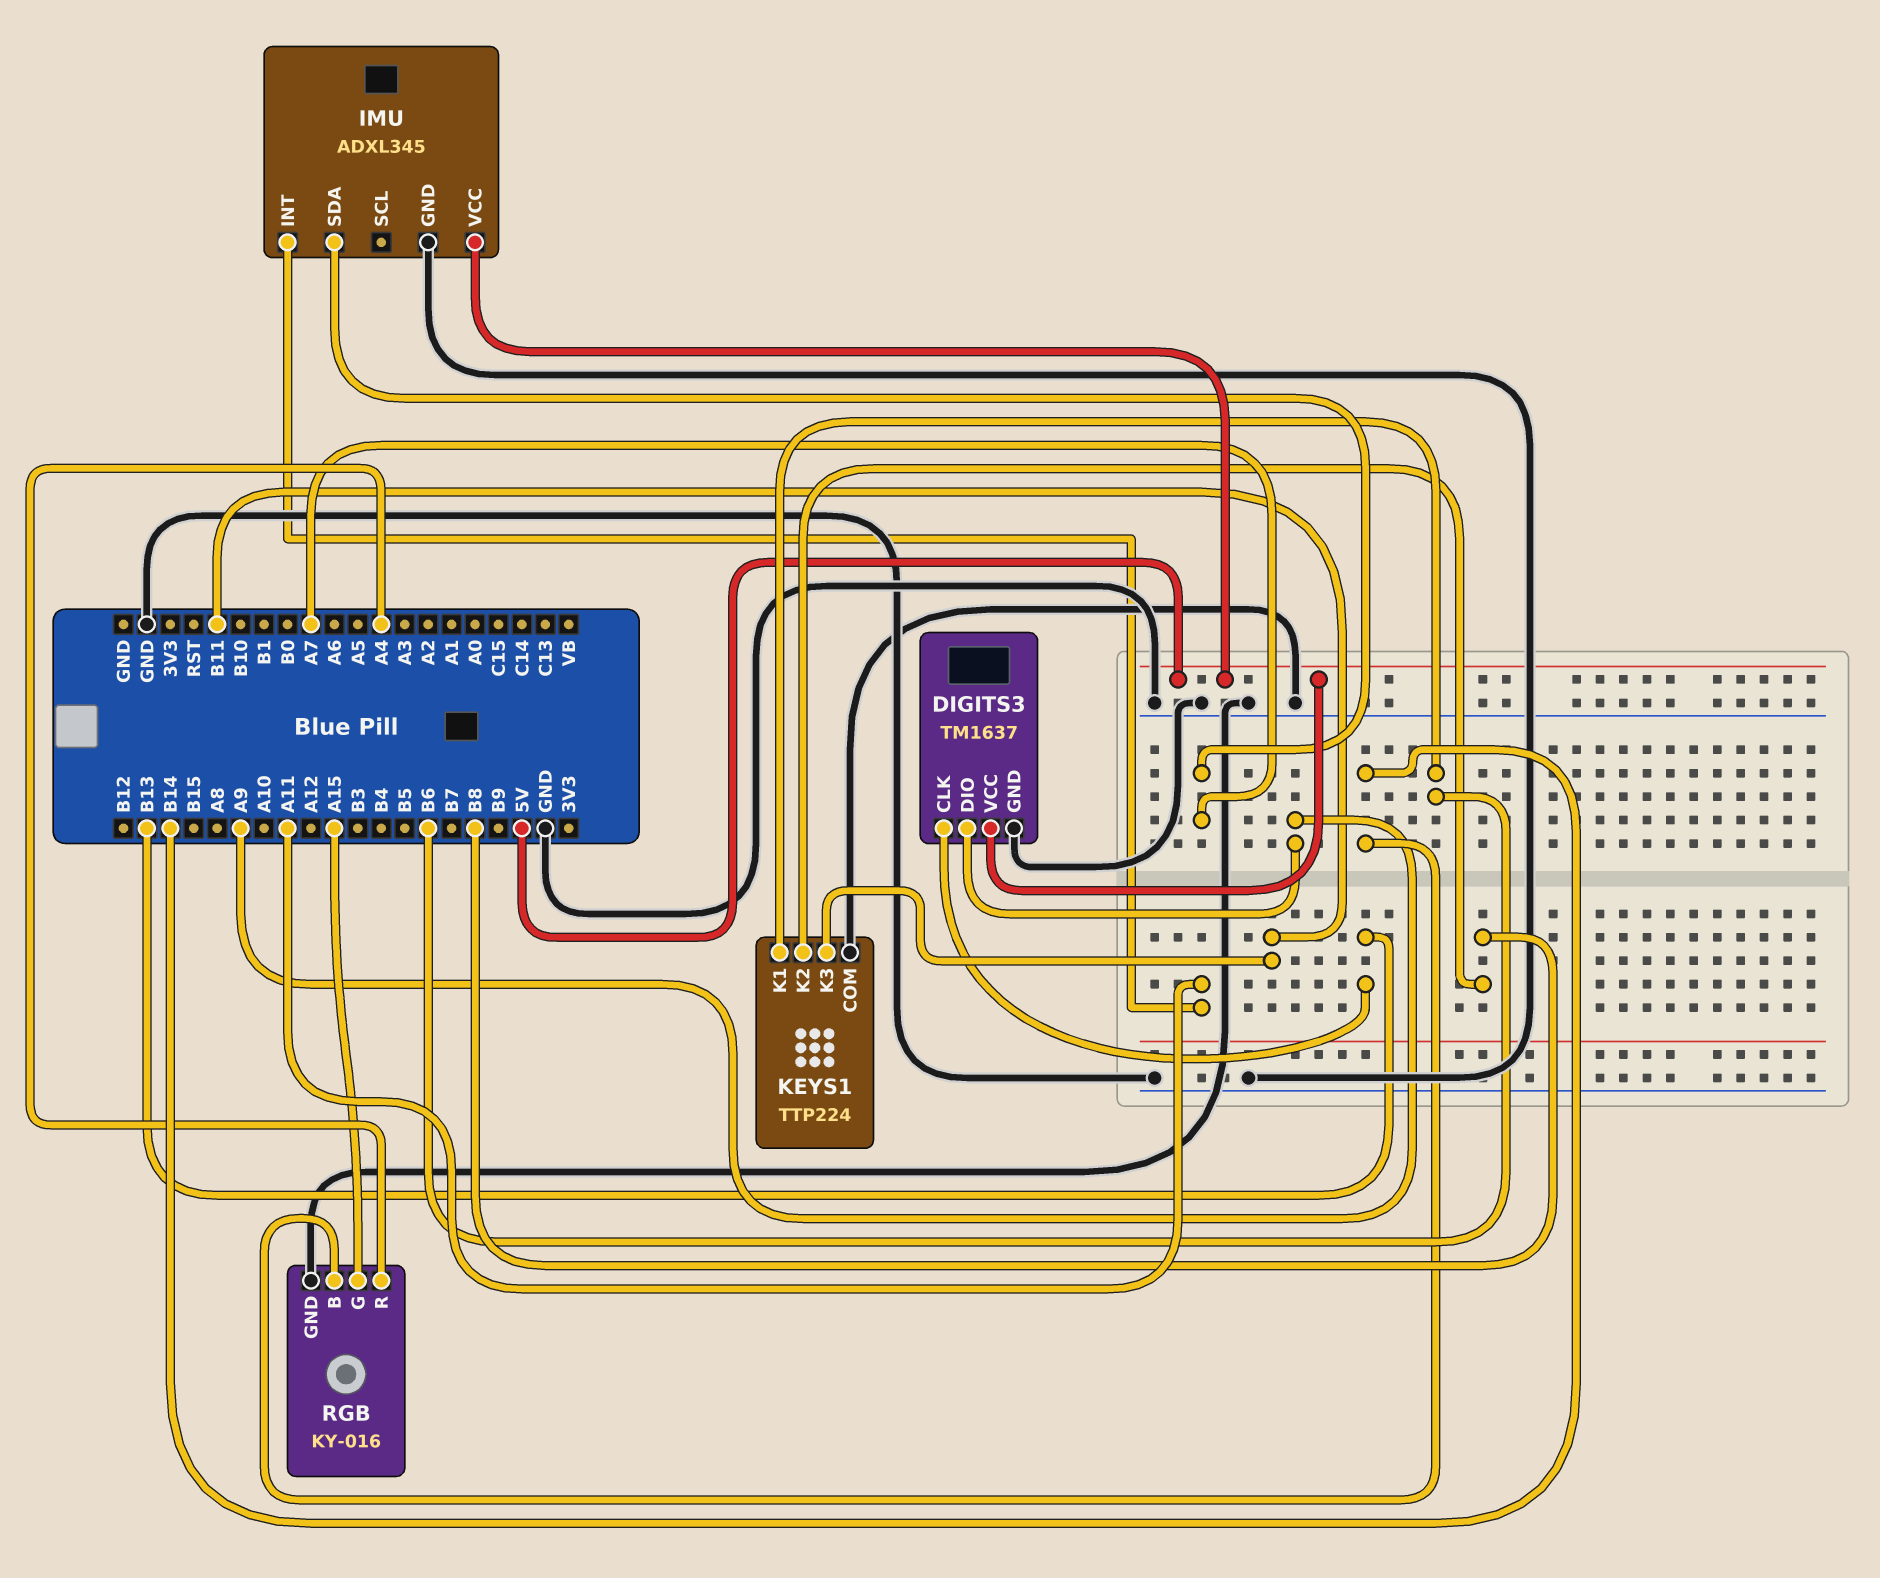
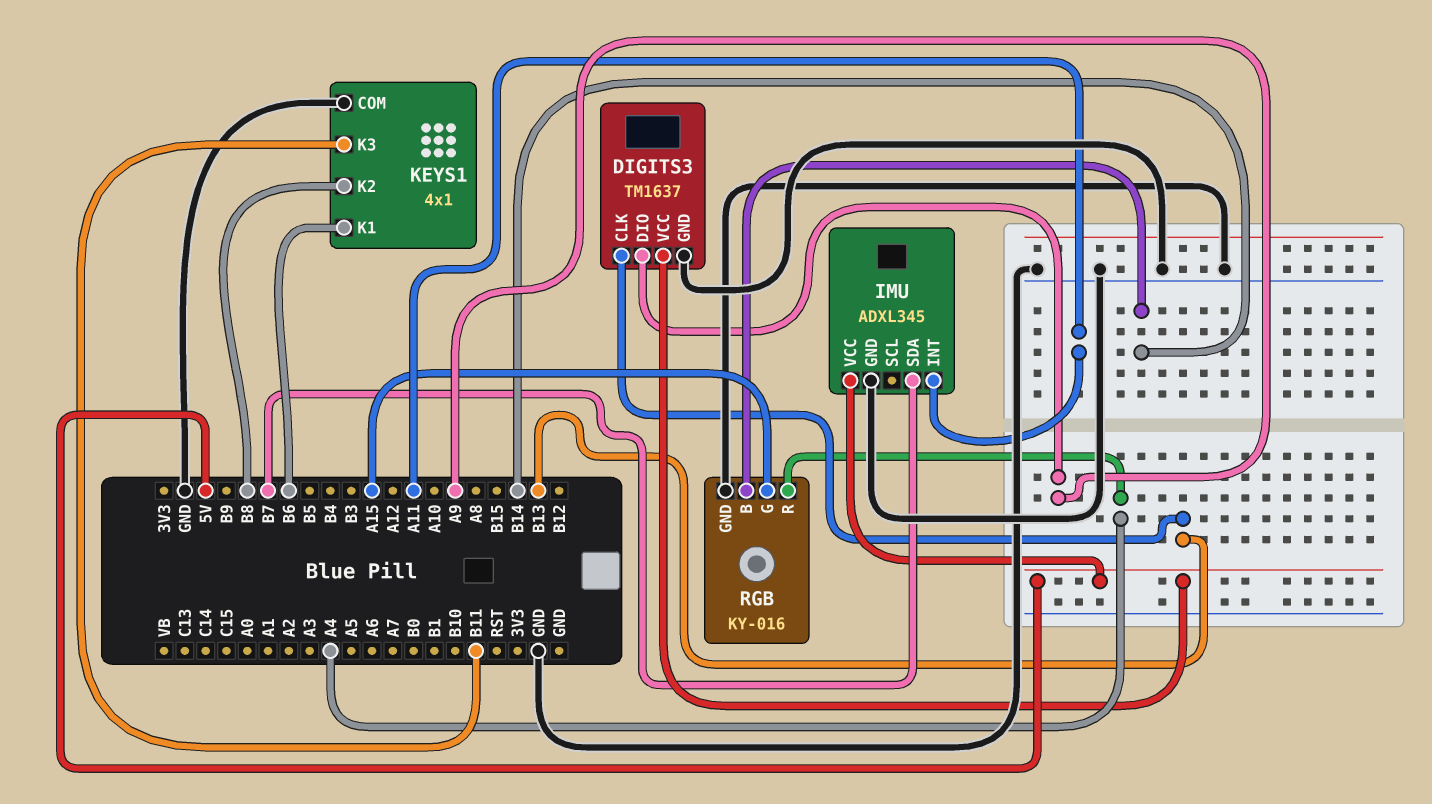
IMU pin SDA: A7 -> B7
KEYS1: TTP224 -> 4x1

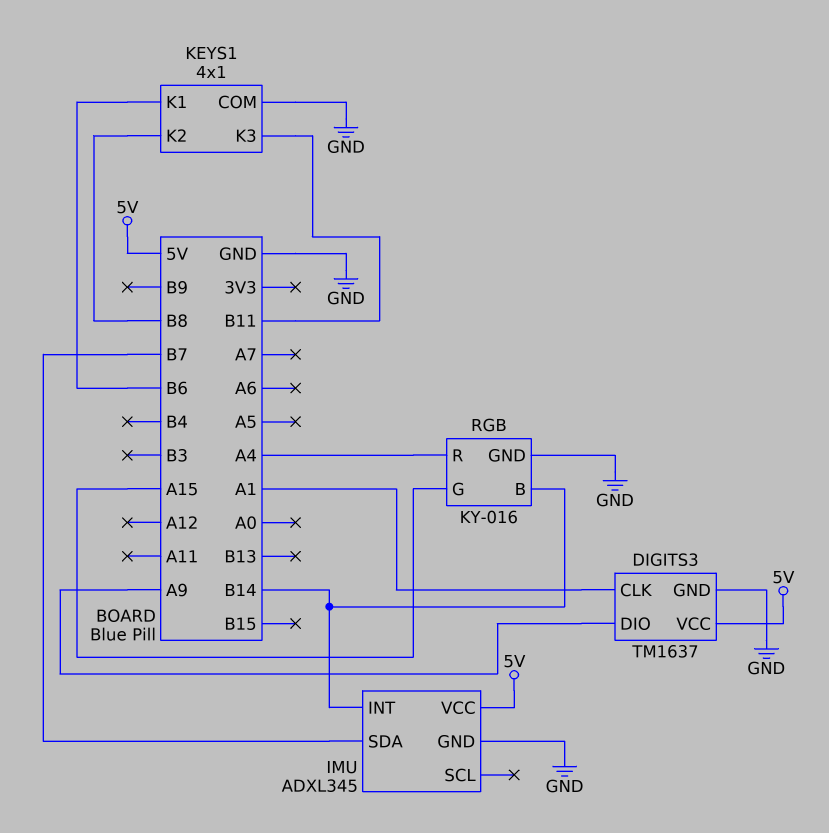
DIGITS3 pin CLK: B13 -> A1
IMU pin INT: A11 -> B14

